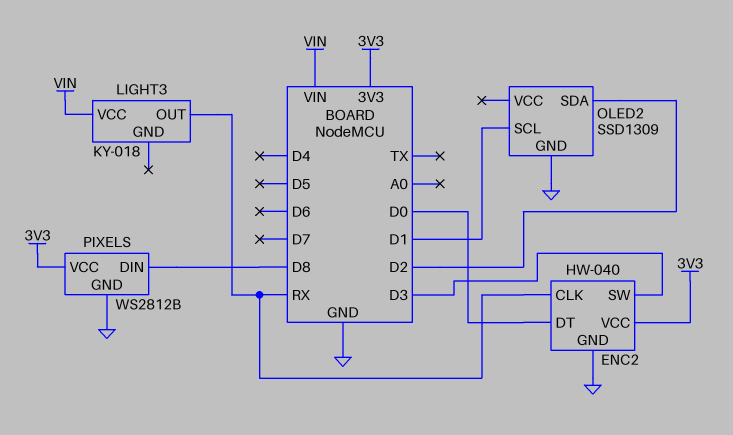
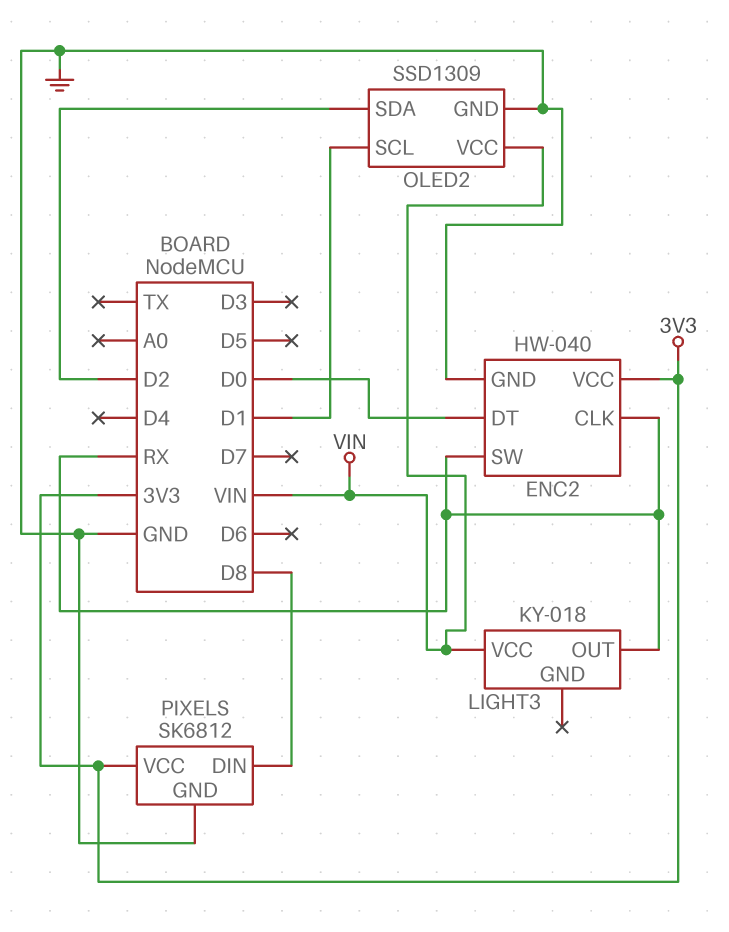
ENC2 pin SW: D3 -> RX
OLED2 pin VCC: none -> VIN
PIXELS: WS2812B -> SK6812

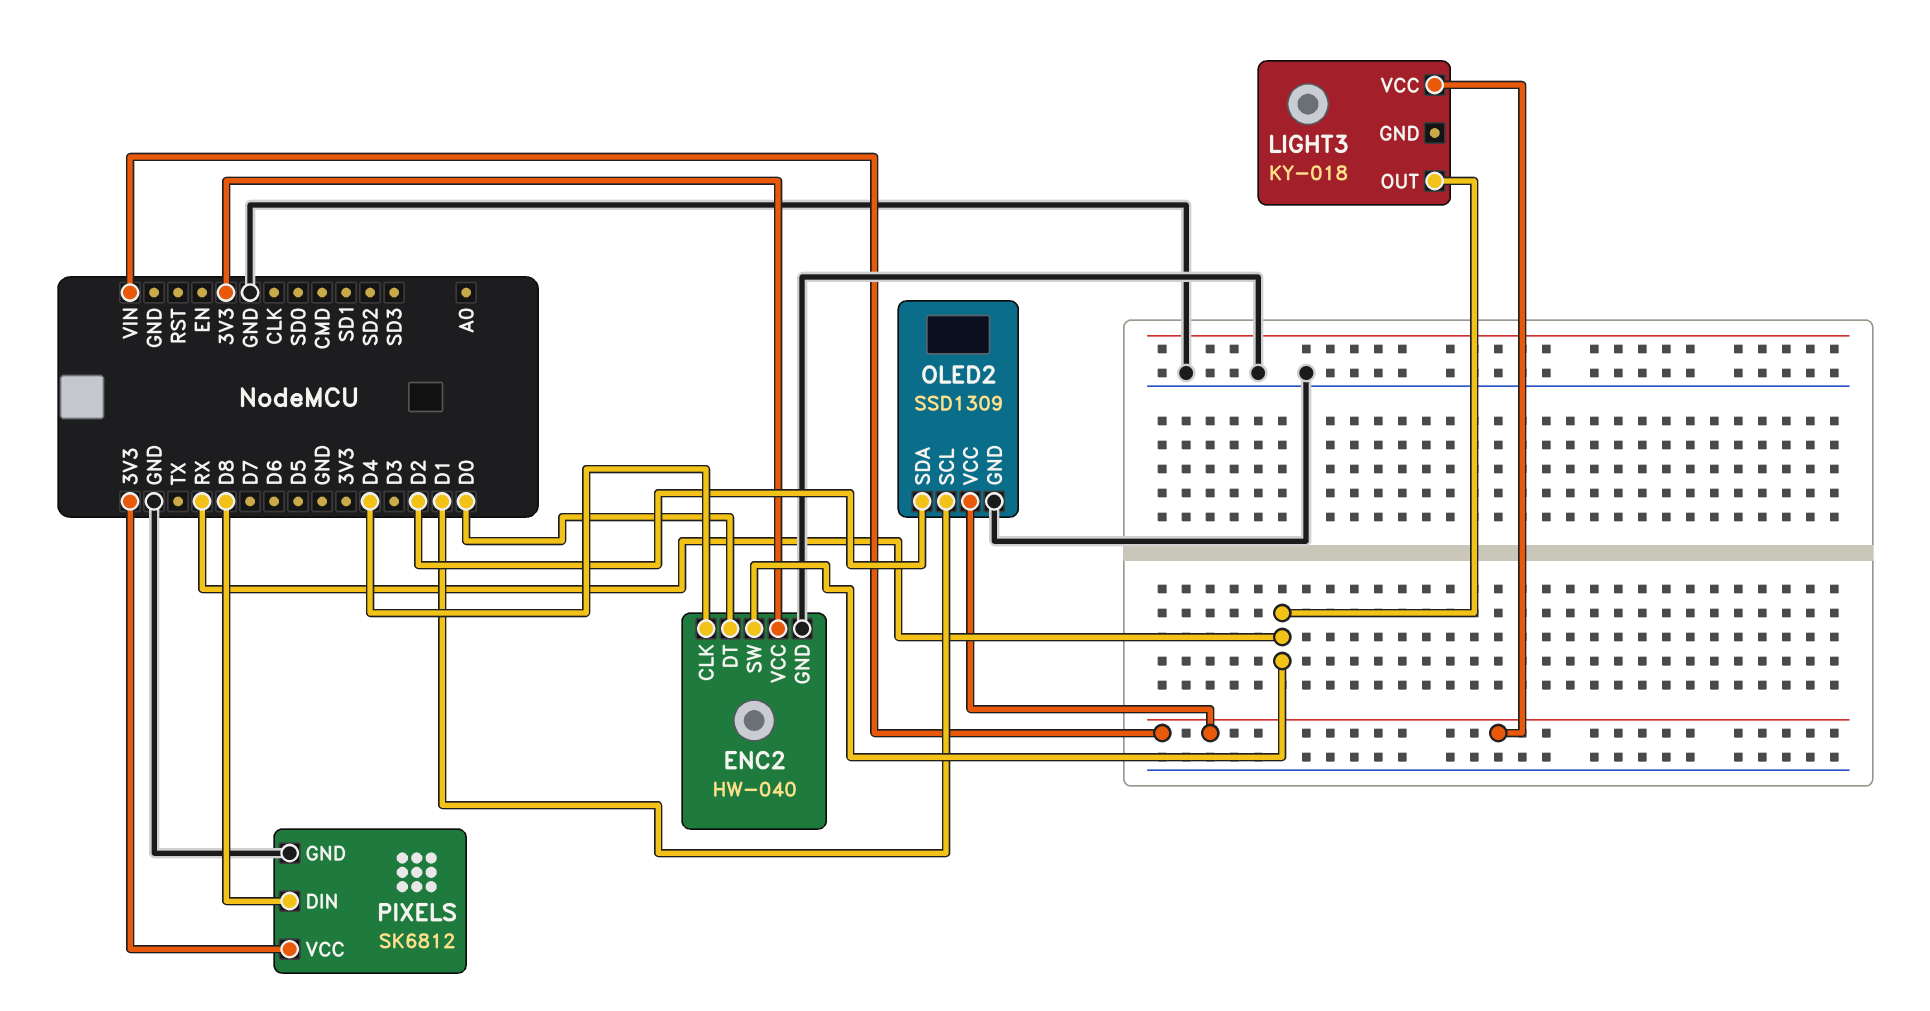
ENC2 pin CLK: RX -> D4

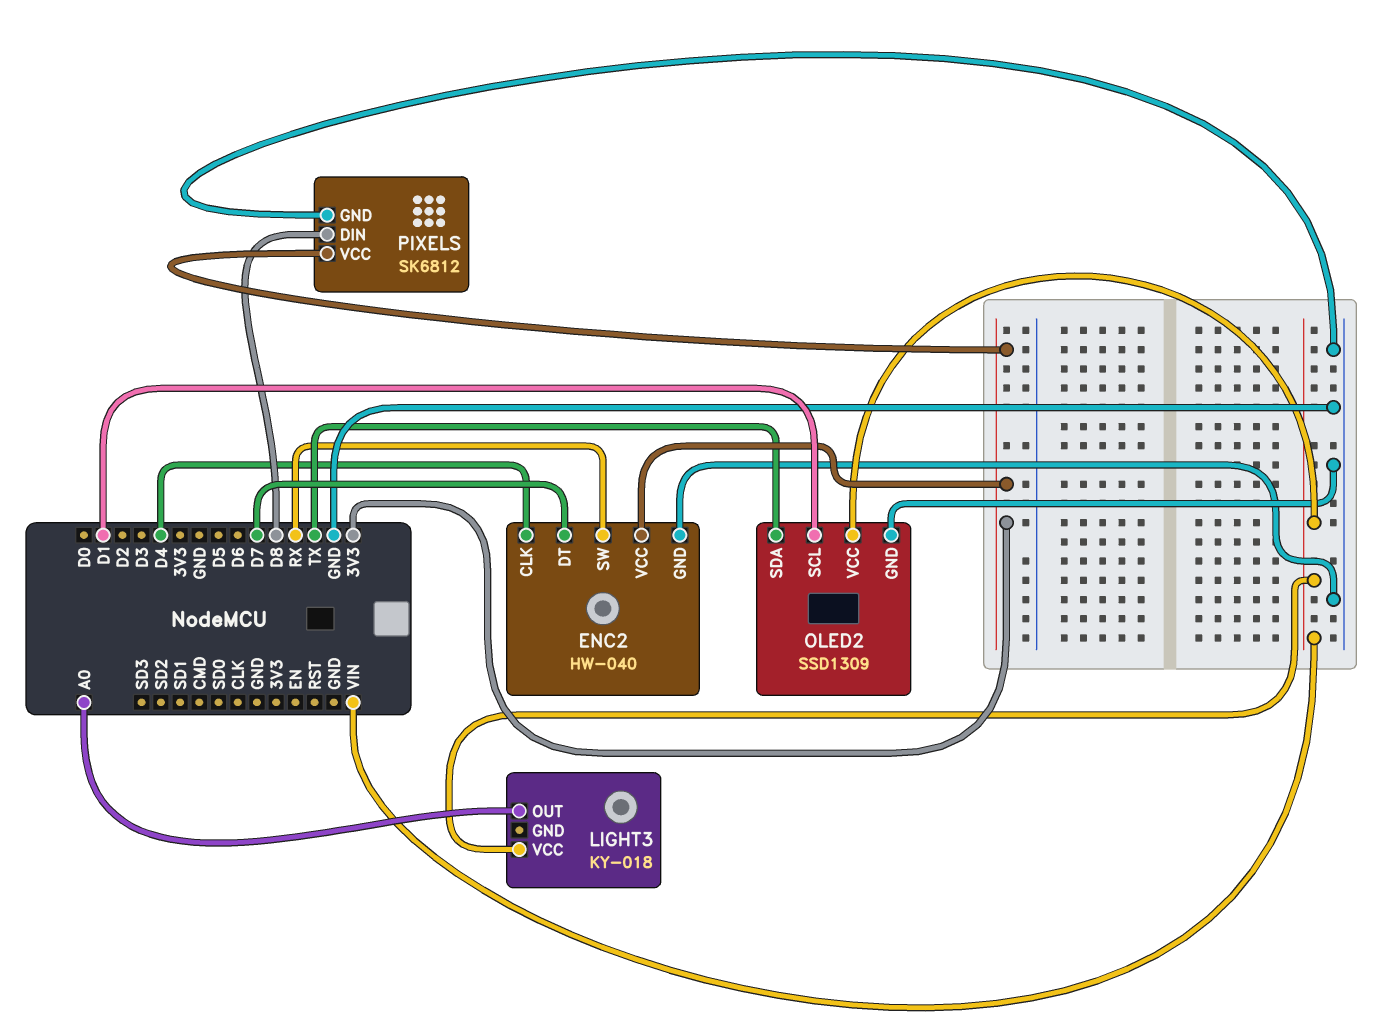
ENC2 pin DT: D0 -> D7
LIGHT3 pin OUT: RX -> A0
OLED2 pin SDA: D2 -> TX

